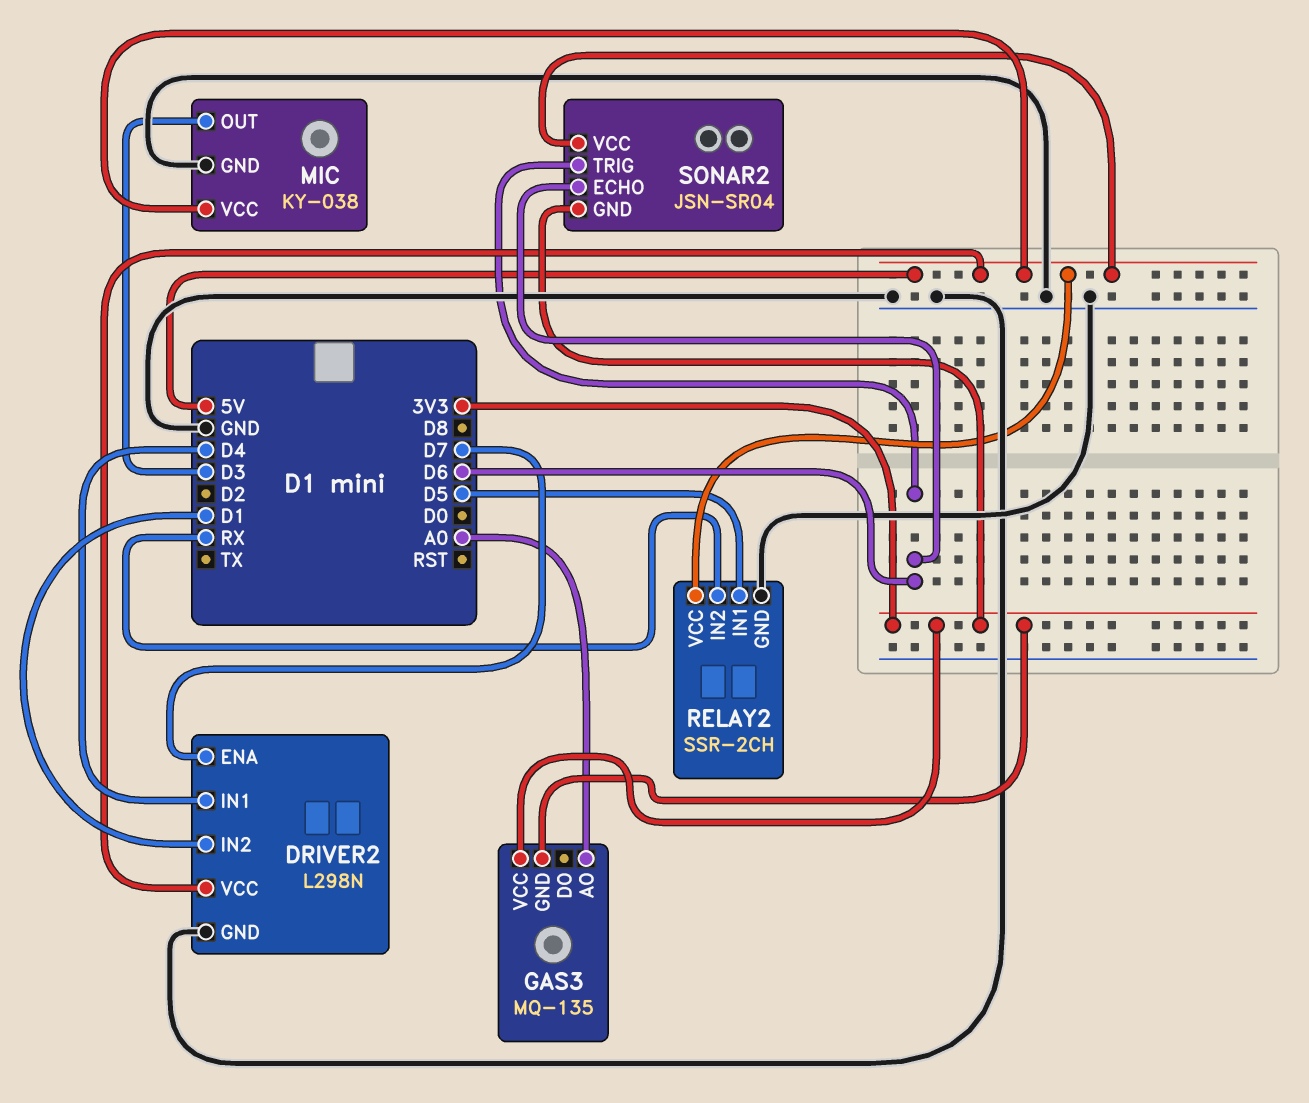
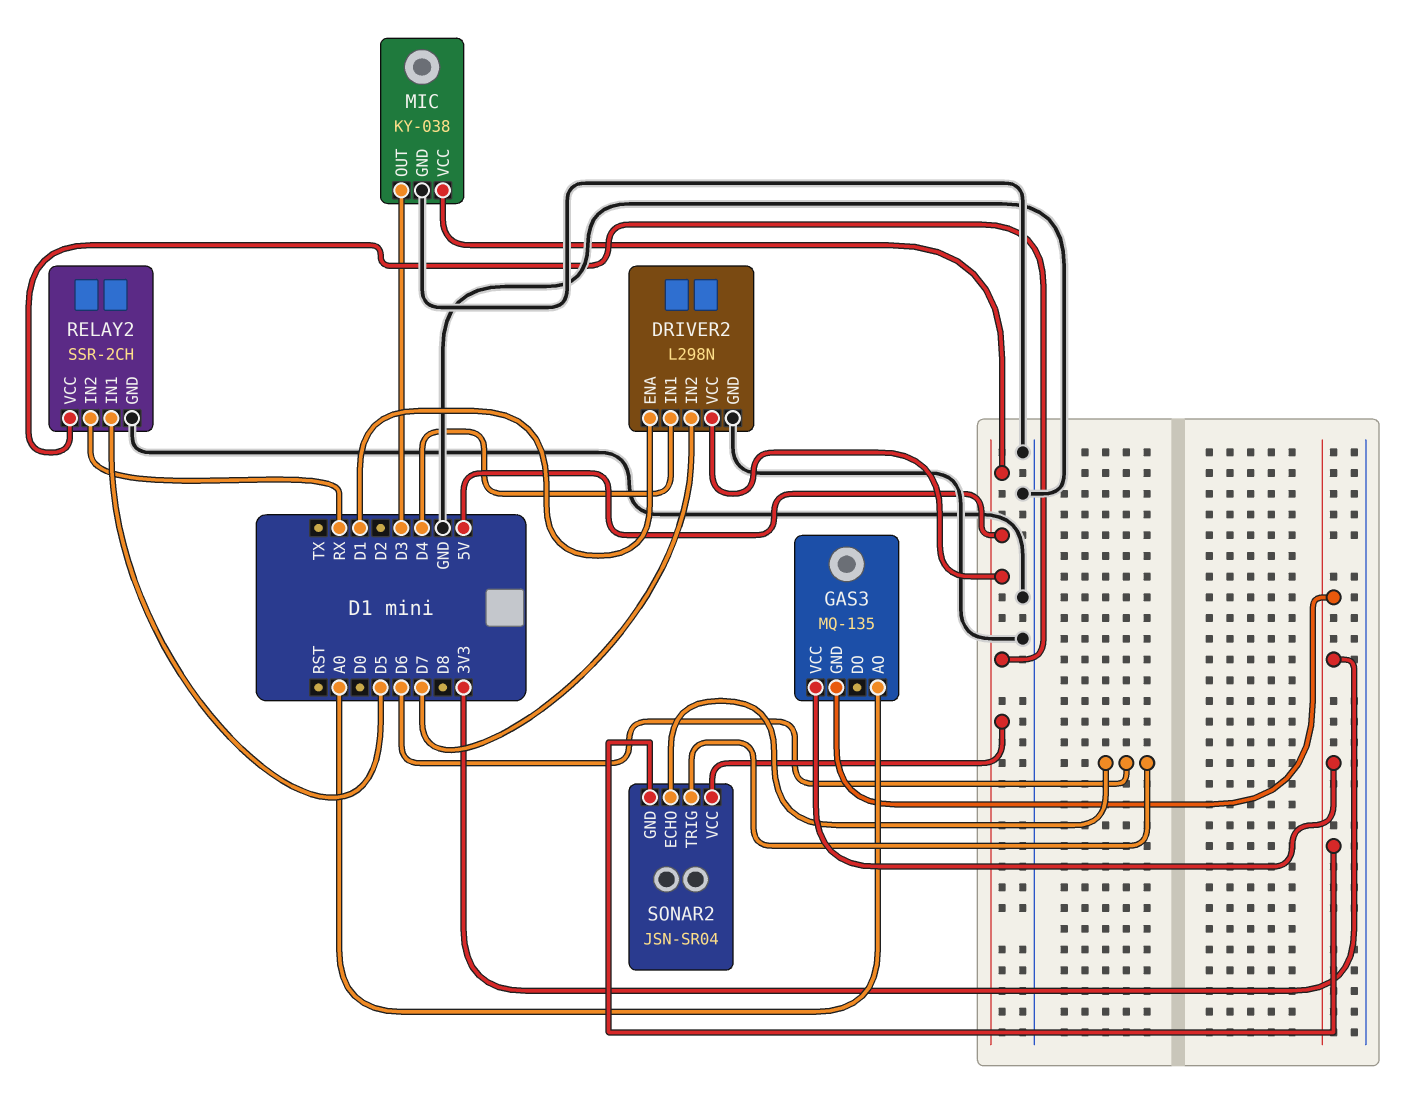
DRIVER2 pin ENA: D7 -> D1
DRIVER2 pin IN2: D1 -> D7

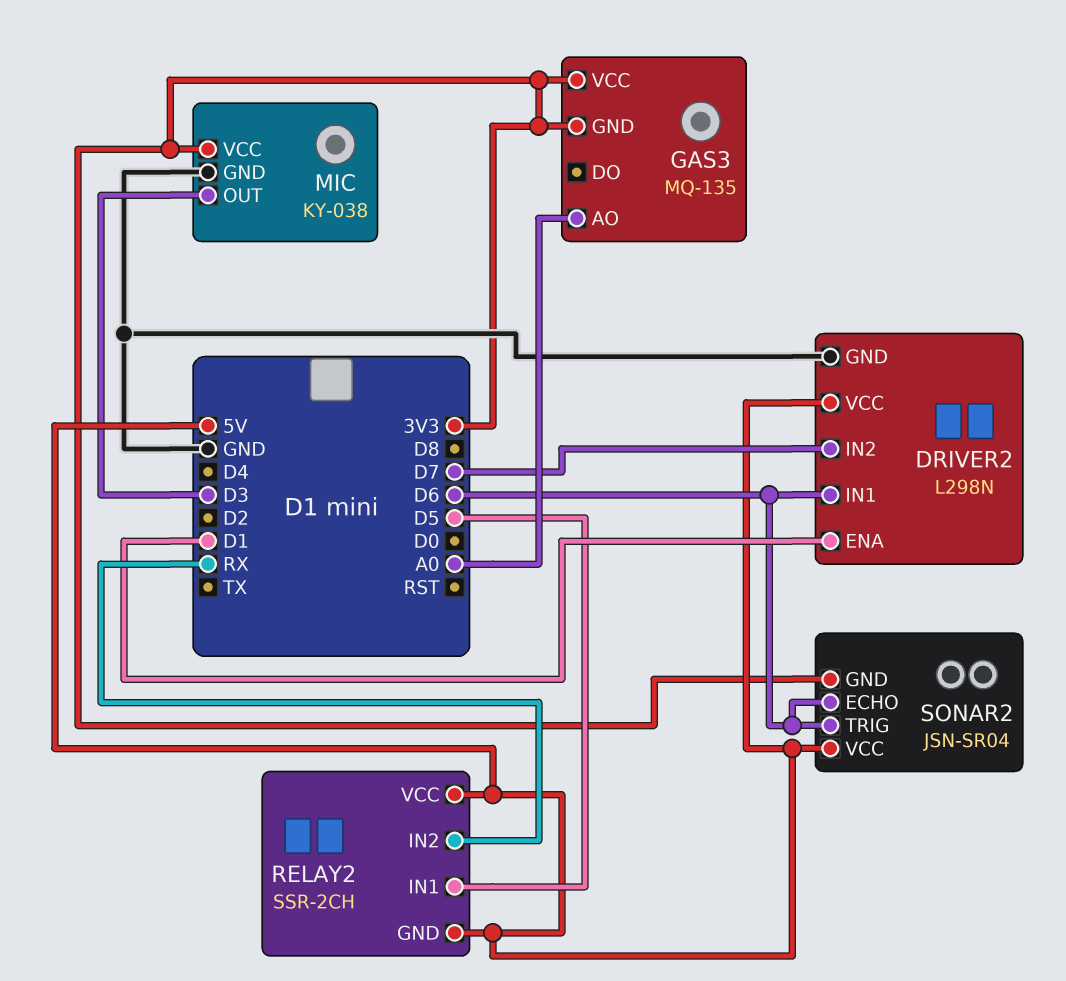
DRIVER2 pin IN1: D4 -> D6
MIC pin VCC: 5V -> 3V3
RELAY2 pin GND: GND -> 5V

